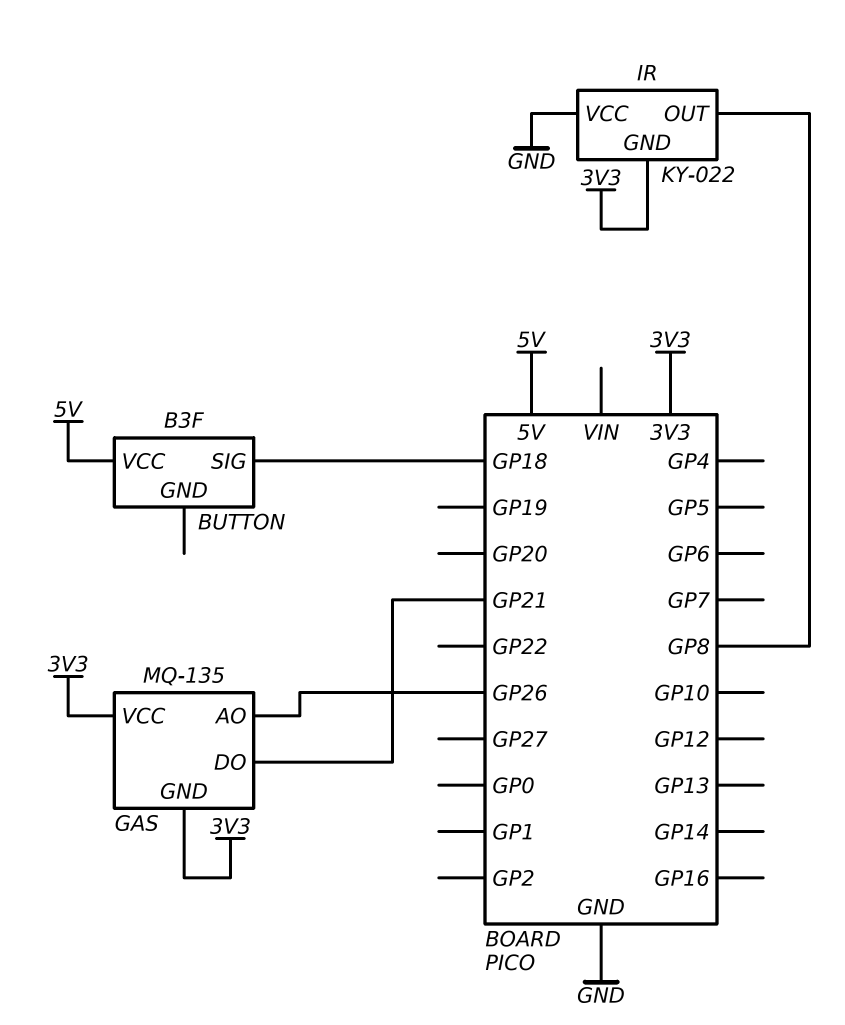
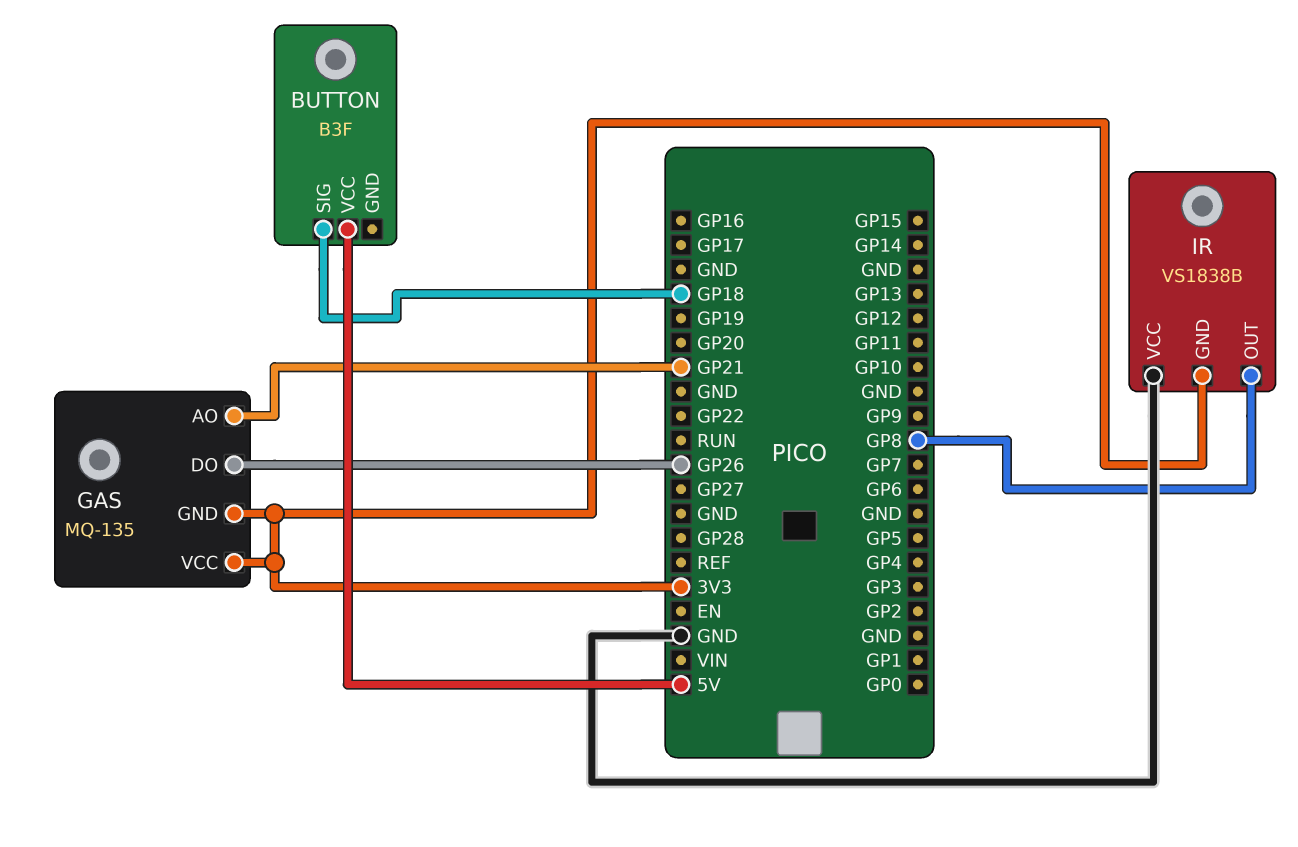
GAS pin AO: GP26 -> GP21
GAS pin DO: GP21 -> GP26
IR: KY-022 -> VS1838B

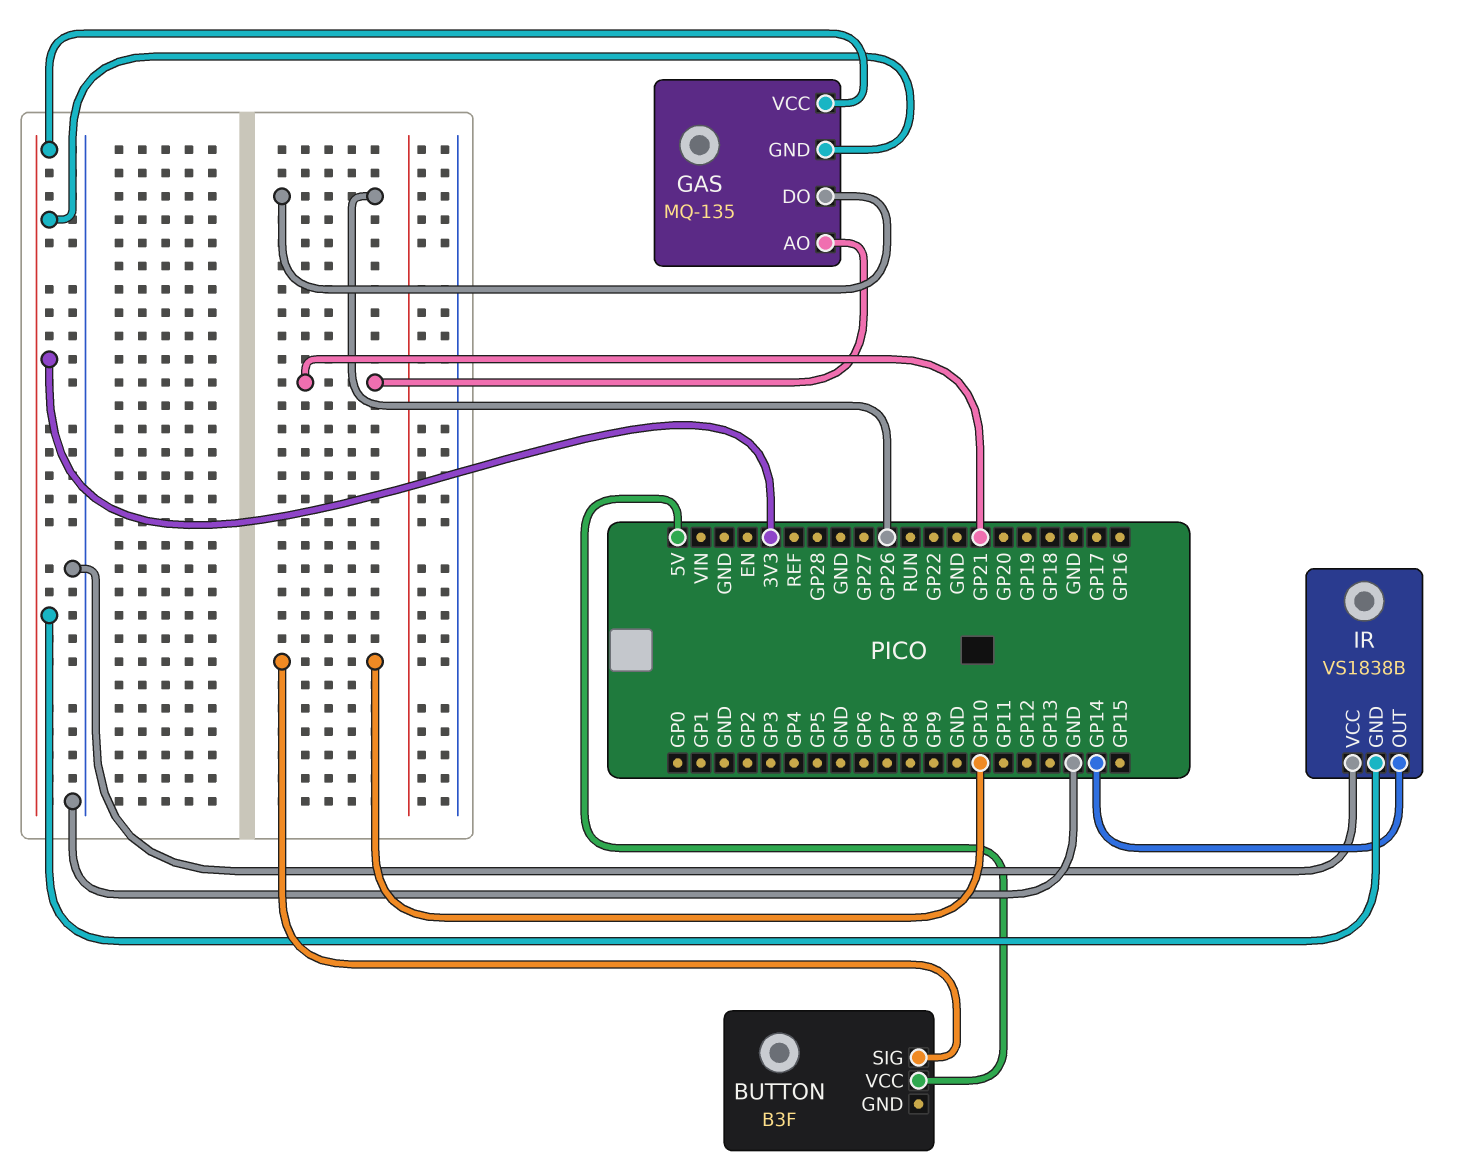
BUTTON pin SIG: GP18 -> GP10
IR pin OUT: GP8 -> GP14

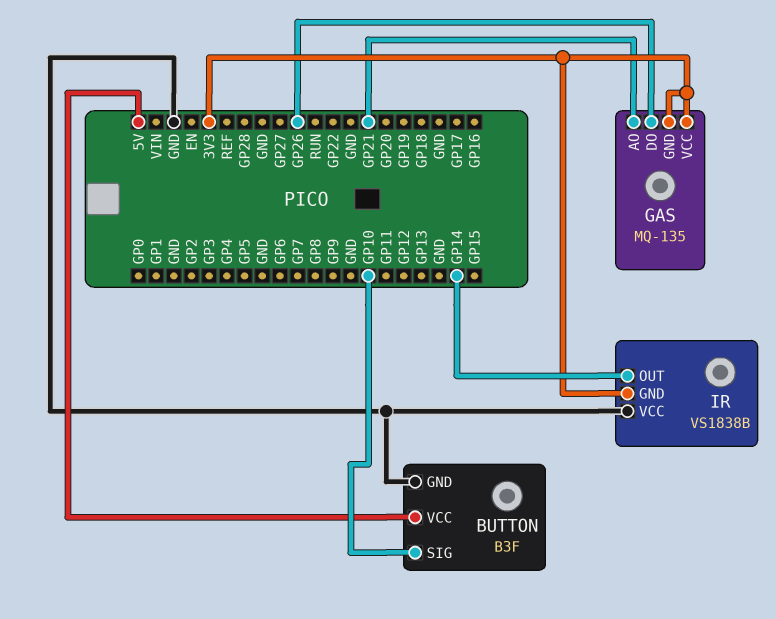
BUTTON pin GND: none -> GND

